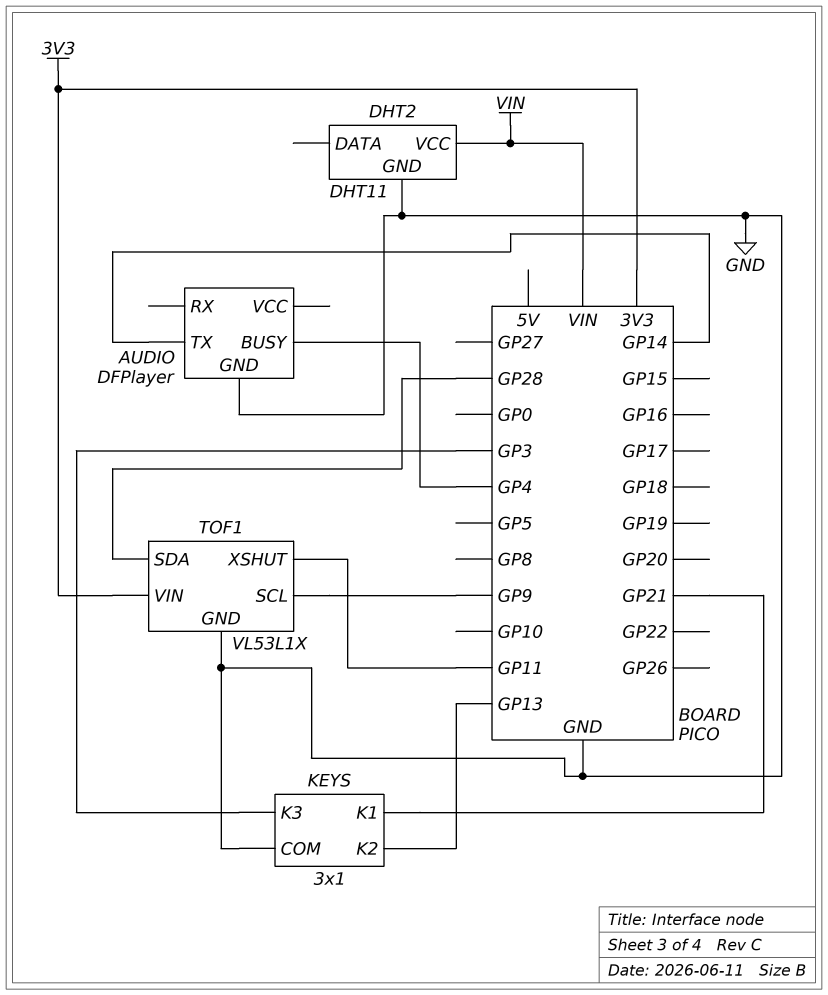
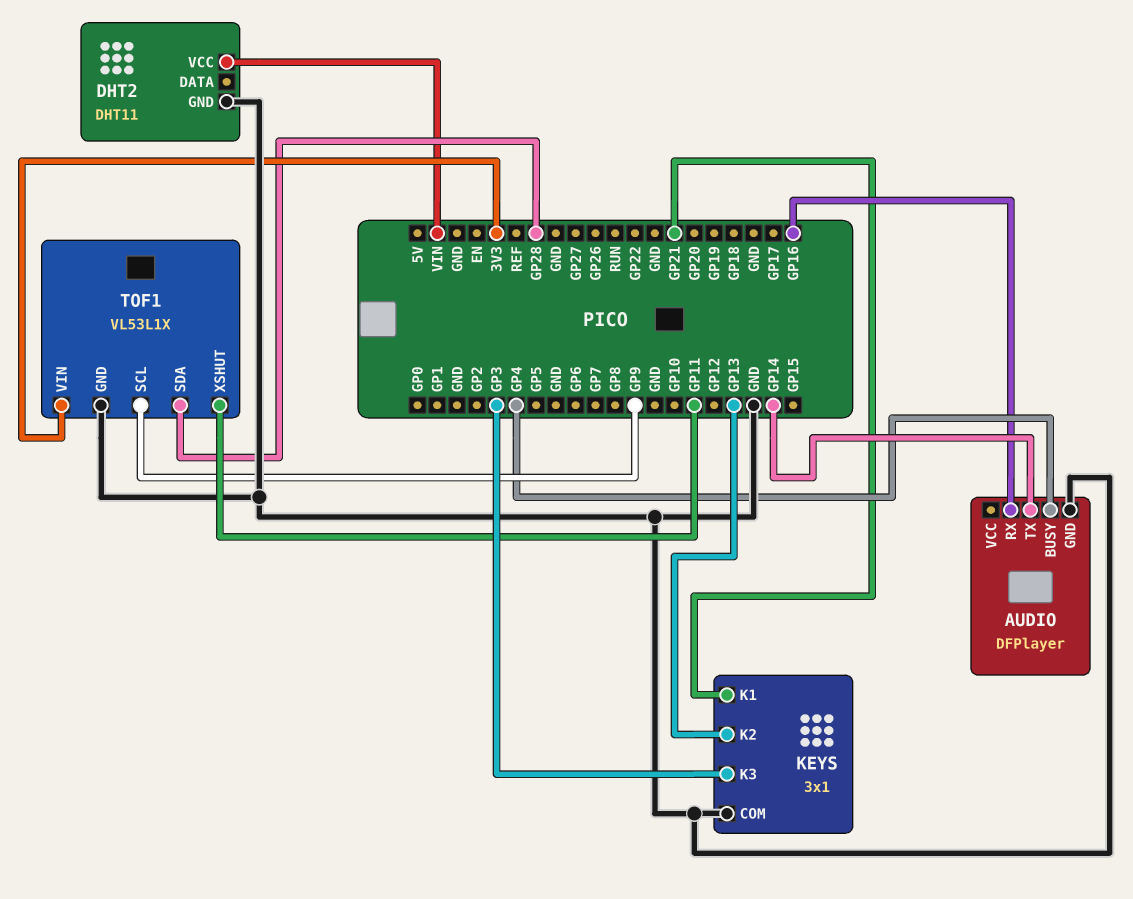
AUDIO pin RX: none -> GP16

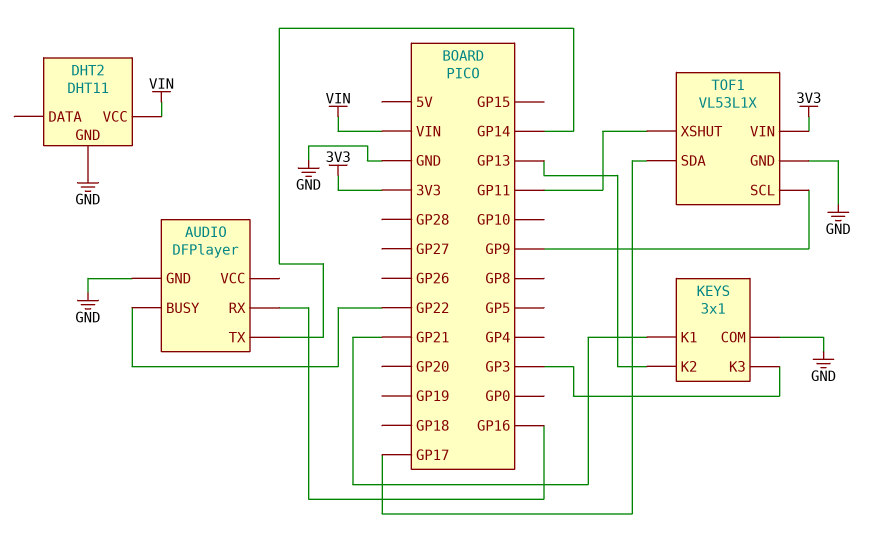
AUDIO pin BUSY: GP4 -> GP22
TOF1 pin SDA: GP28 -> GP17

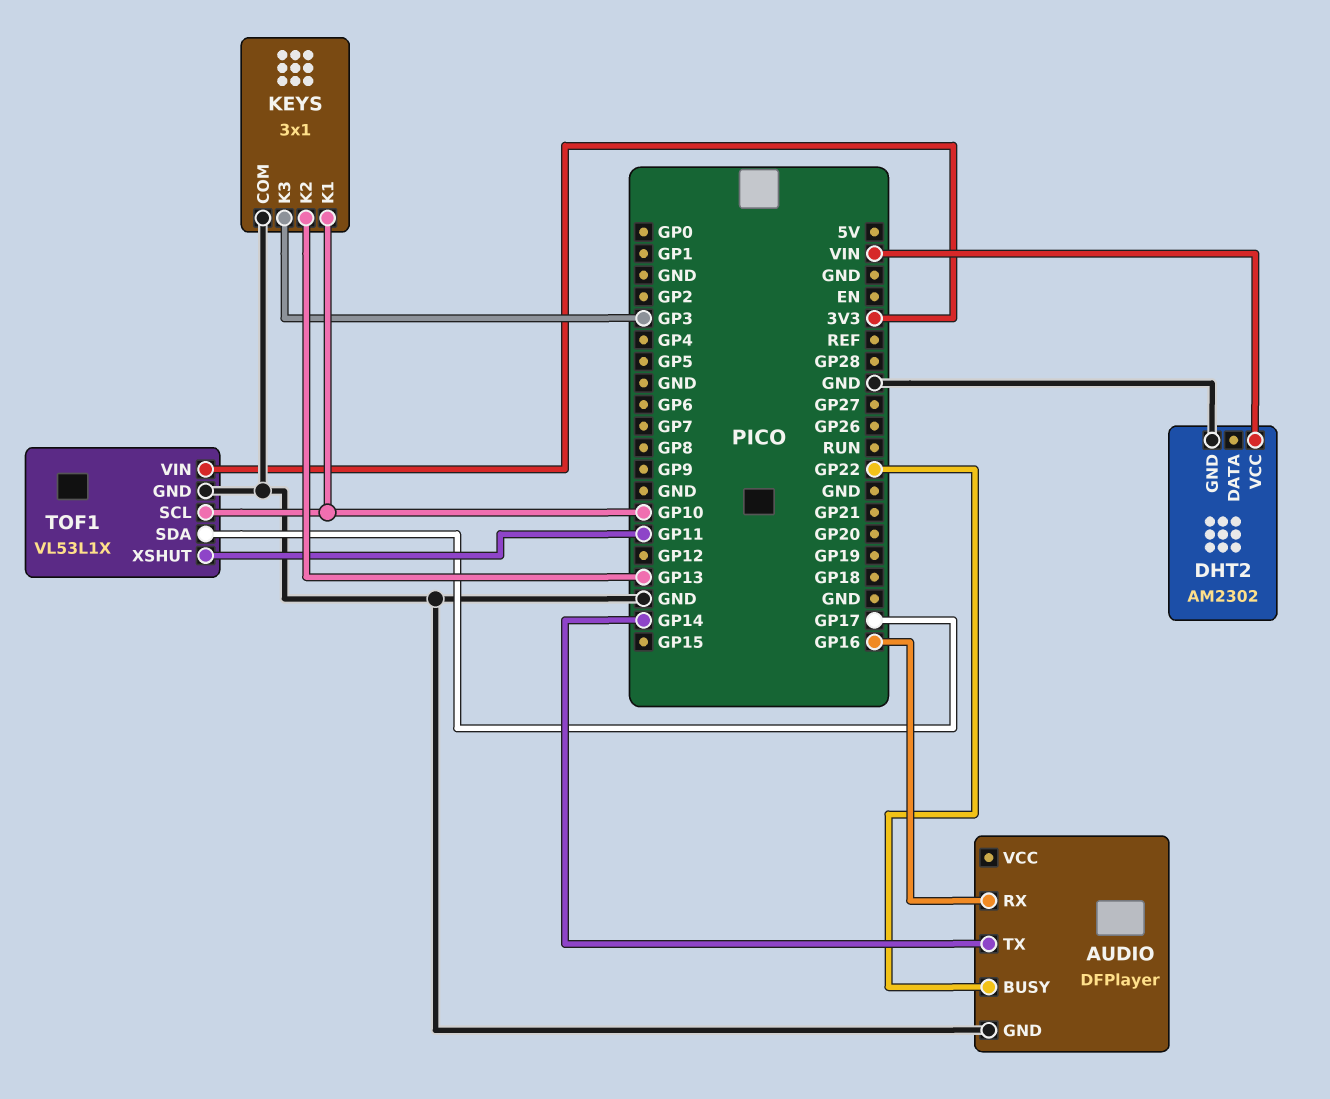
DHT2: DHT11 -> AM2302
KEYS pin K1: GP21 -> GP10
TOF1 pin SCL: GP9 -> GP10

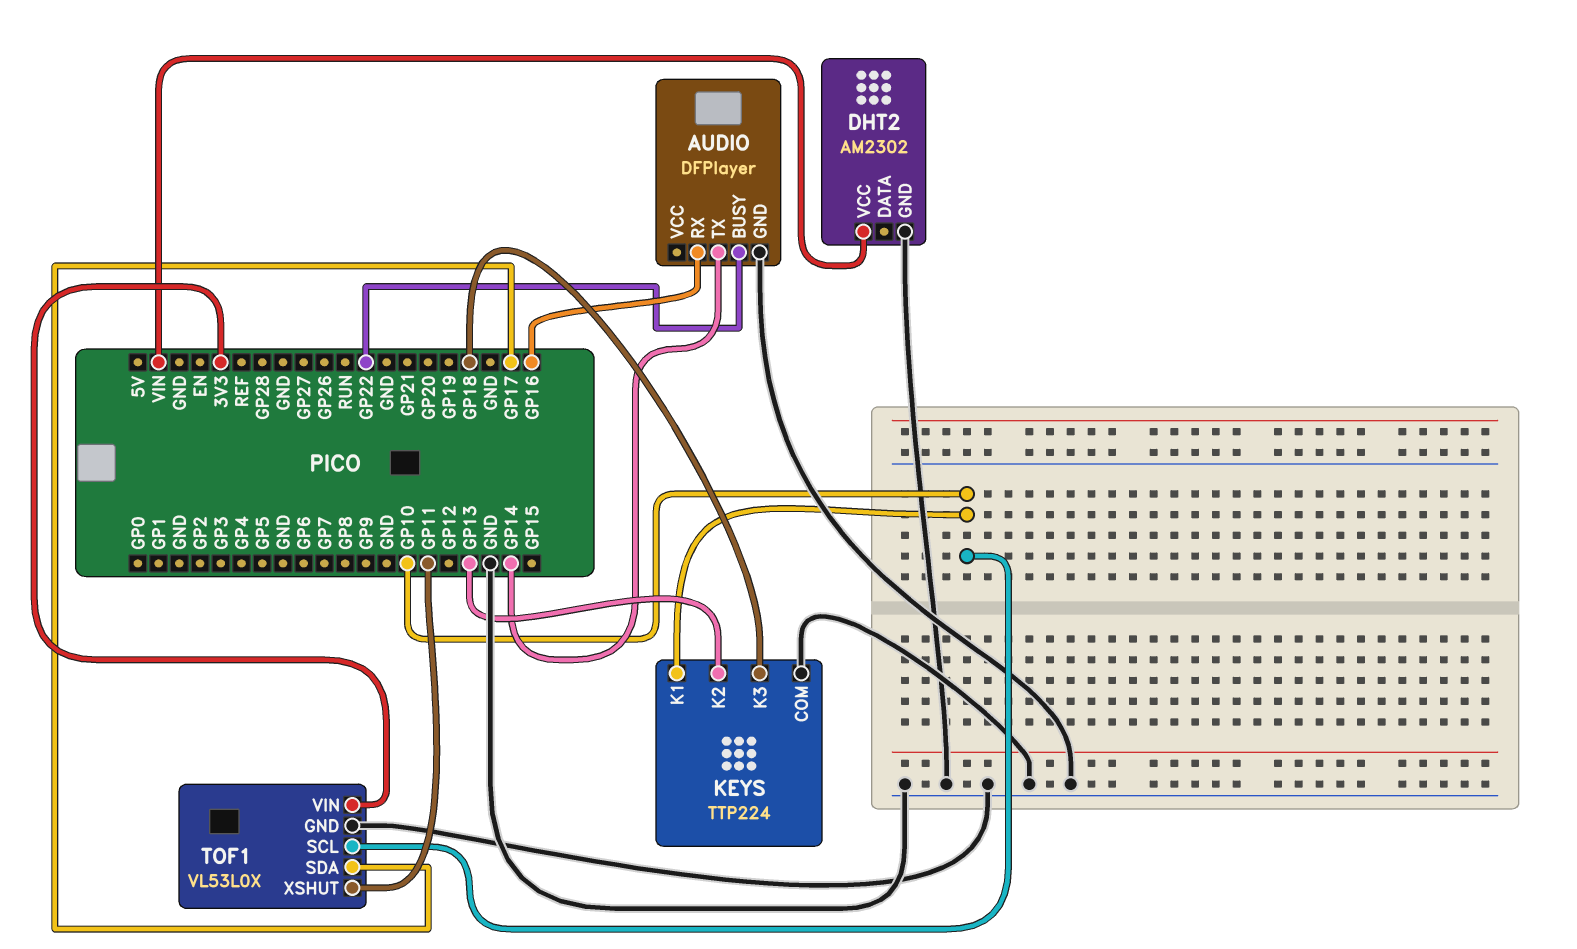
KEYS: 3x1 -> TTP224
KEYS pin K3: GP3 -> GP18
TOF1: VL53L1X -> VL53L0X

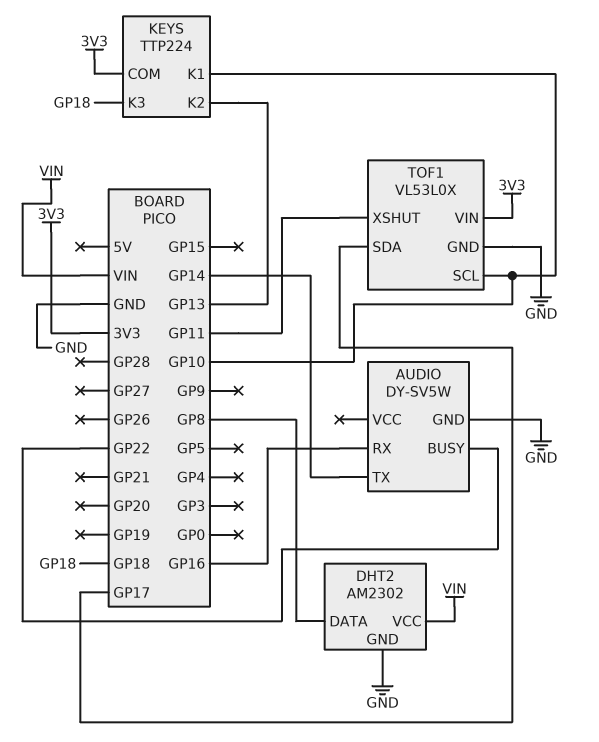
AUDIO: DFPlayer -> DY-SV5W
DHT2 pin DATA: none -> GP8
KEYS pin COM: GND -> 3V3

